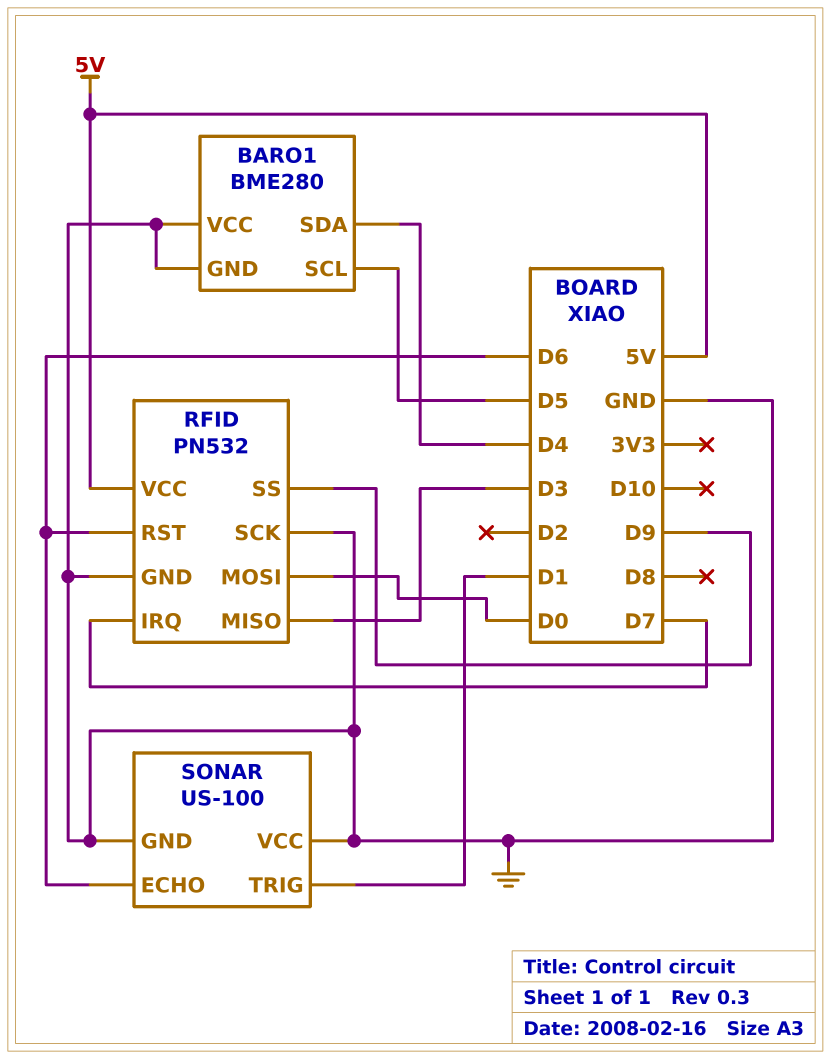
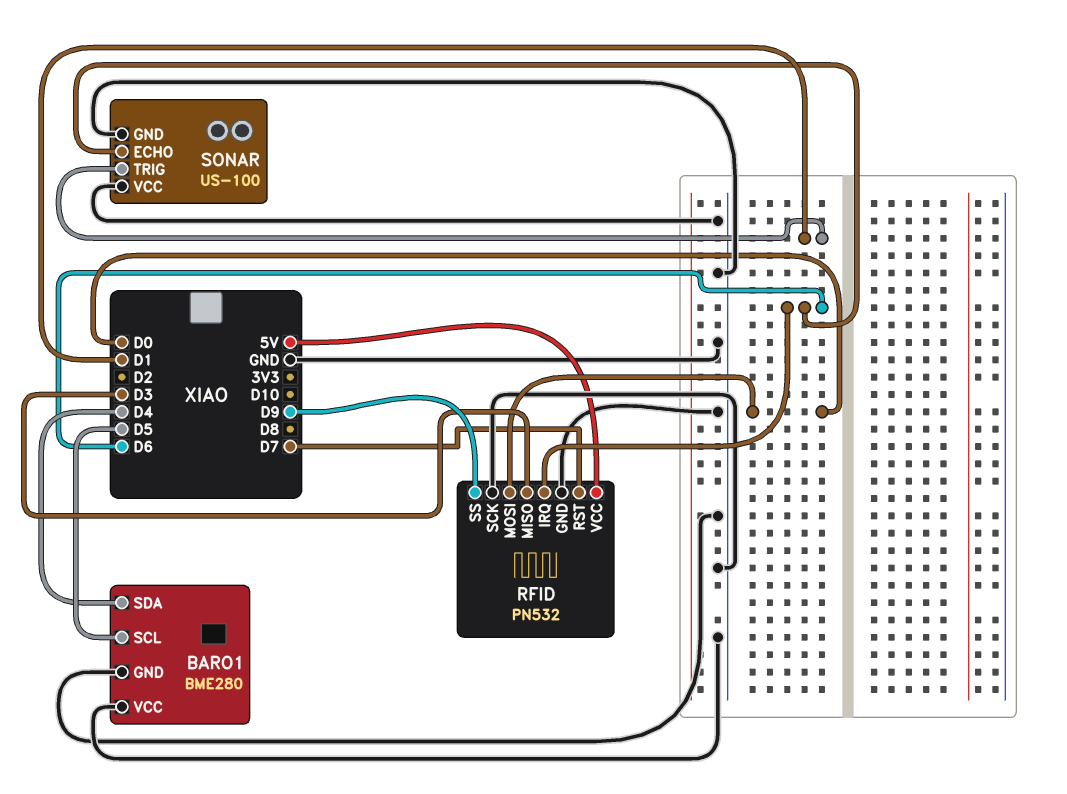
RFID pin IRQ: D7 -> D6
RFID pin RST: D6 -> D7

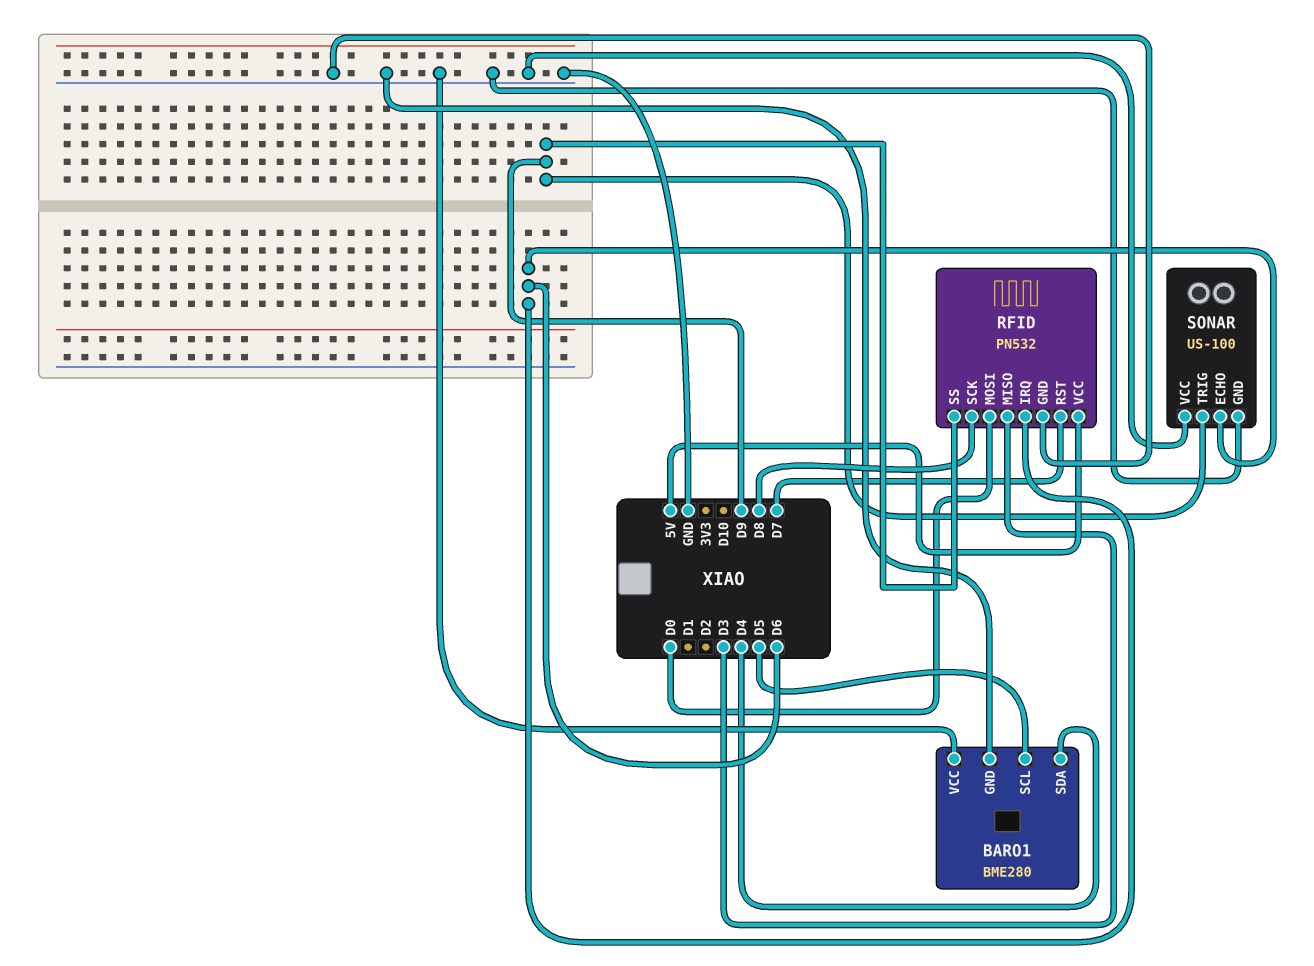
RFID pin SCK: GND -> D8
SONAR pin TRIG: D1 -> D9

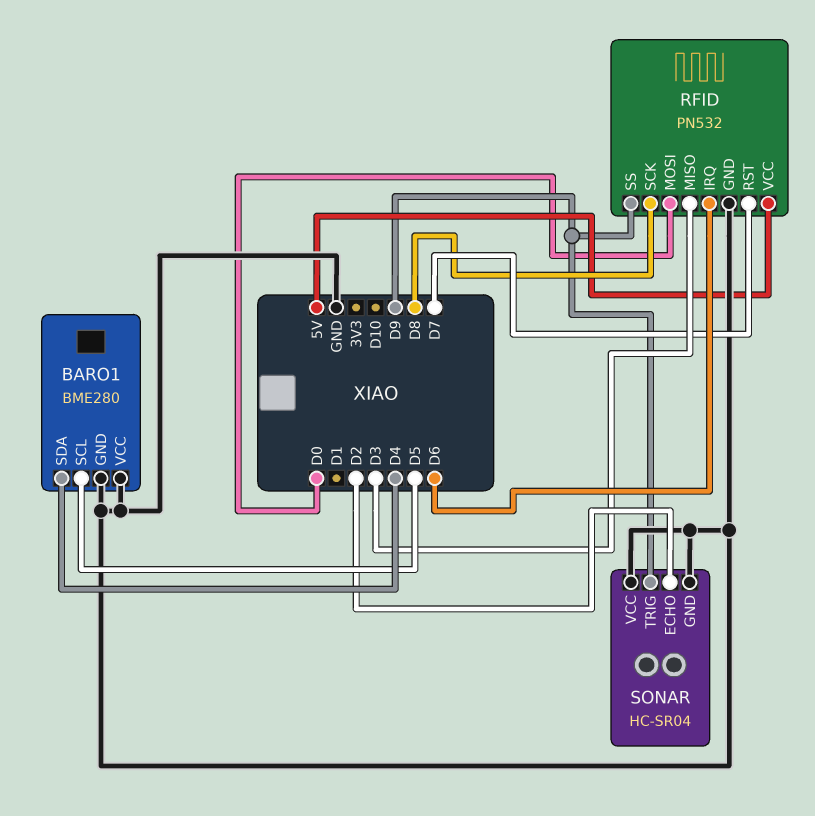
SONAR: US-100 -> HC-SR04
SONAR pin ECHO: D6 -> D2

